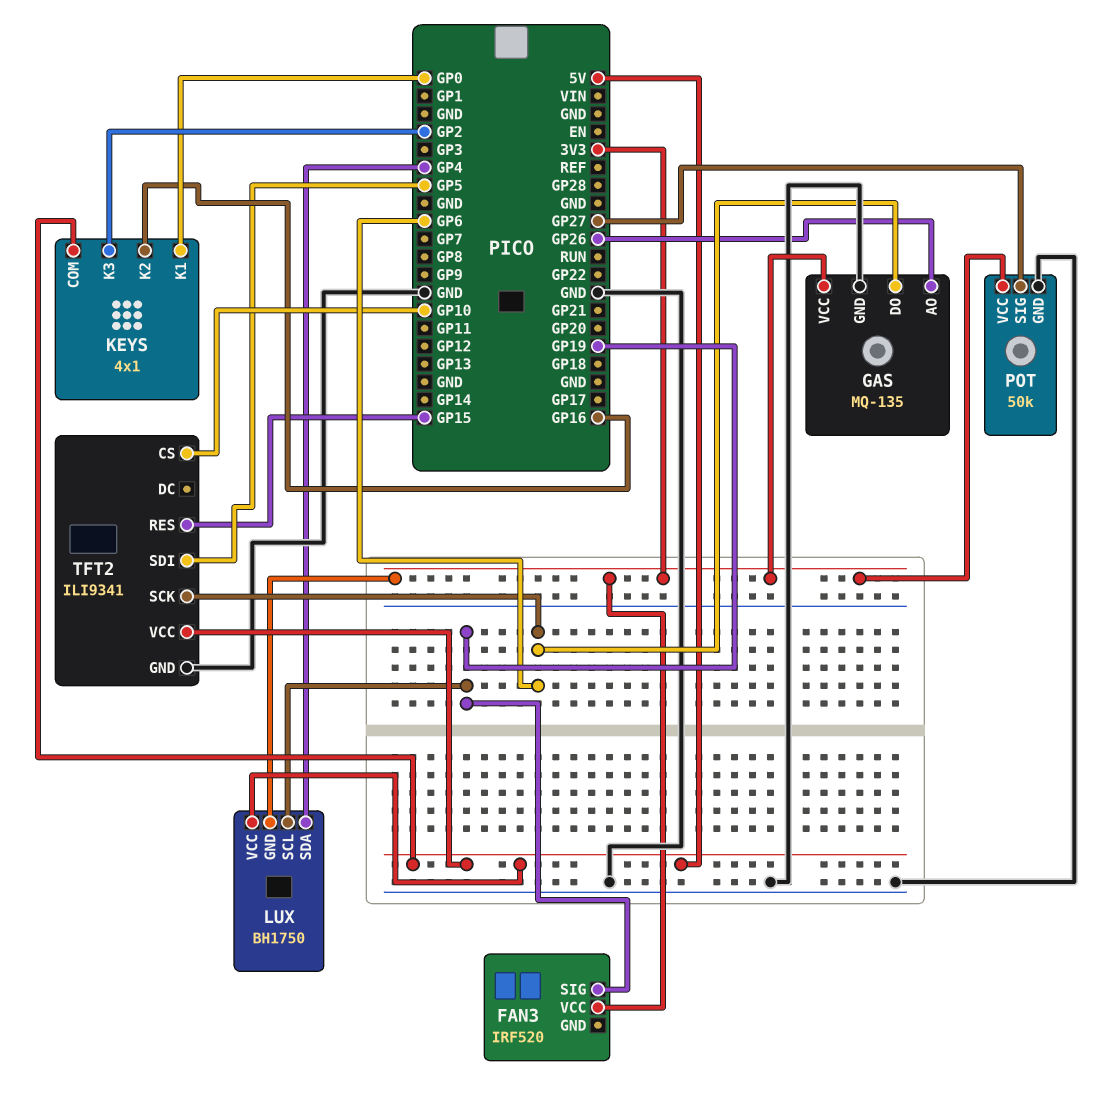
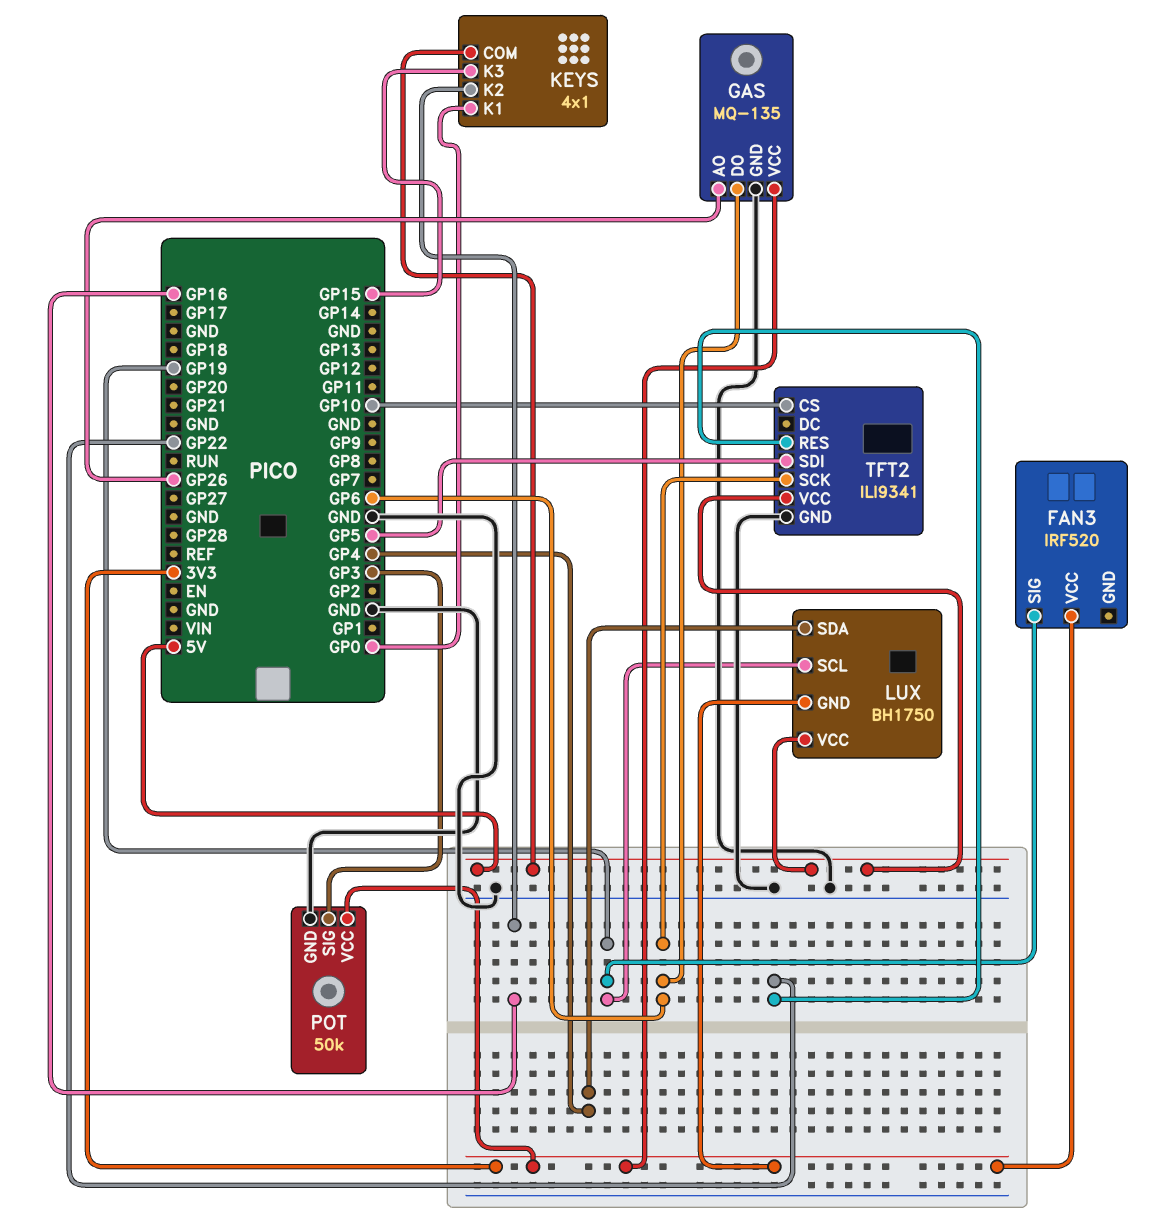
KEYS pin K3: GP2 -> GP15
POT pin SIG: GP27 -> GP3
TFT2 pin RES: GP15 -> GP22

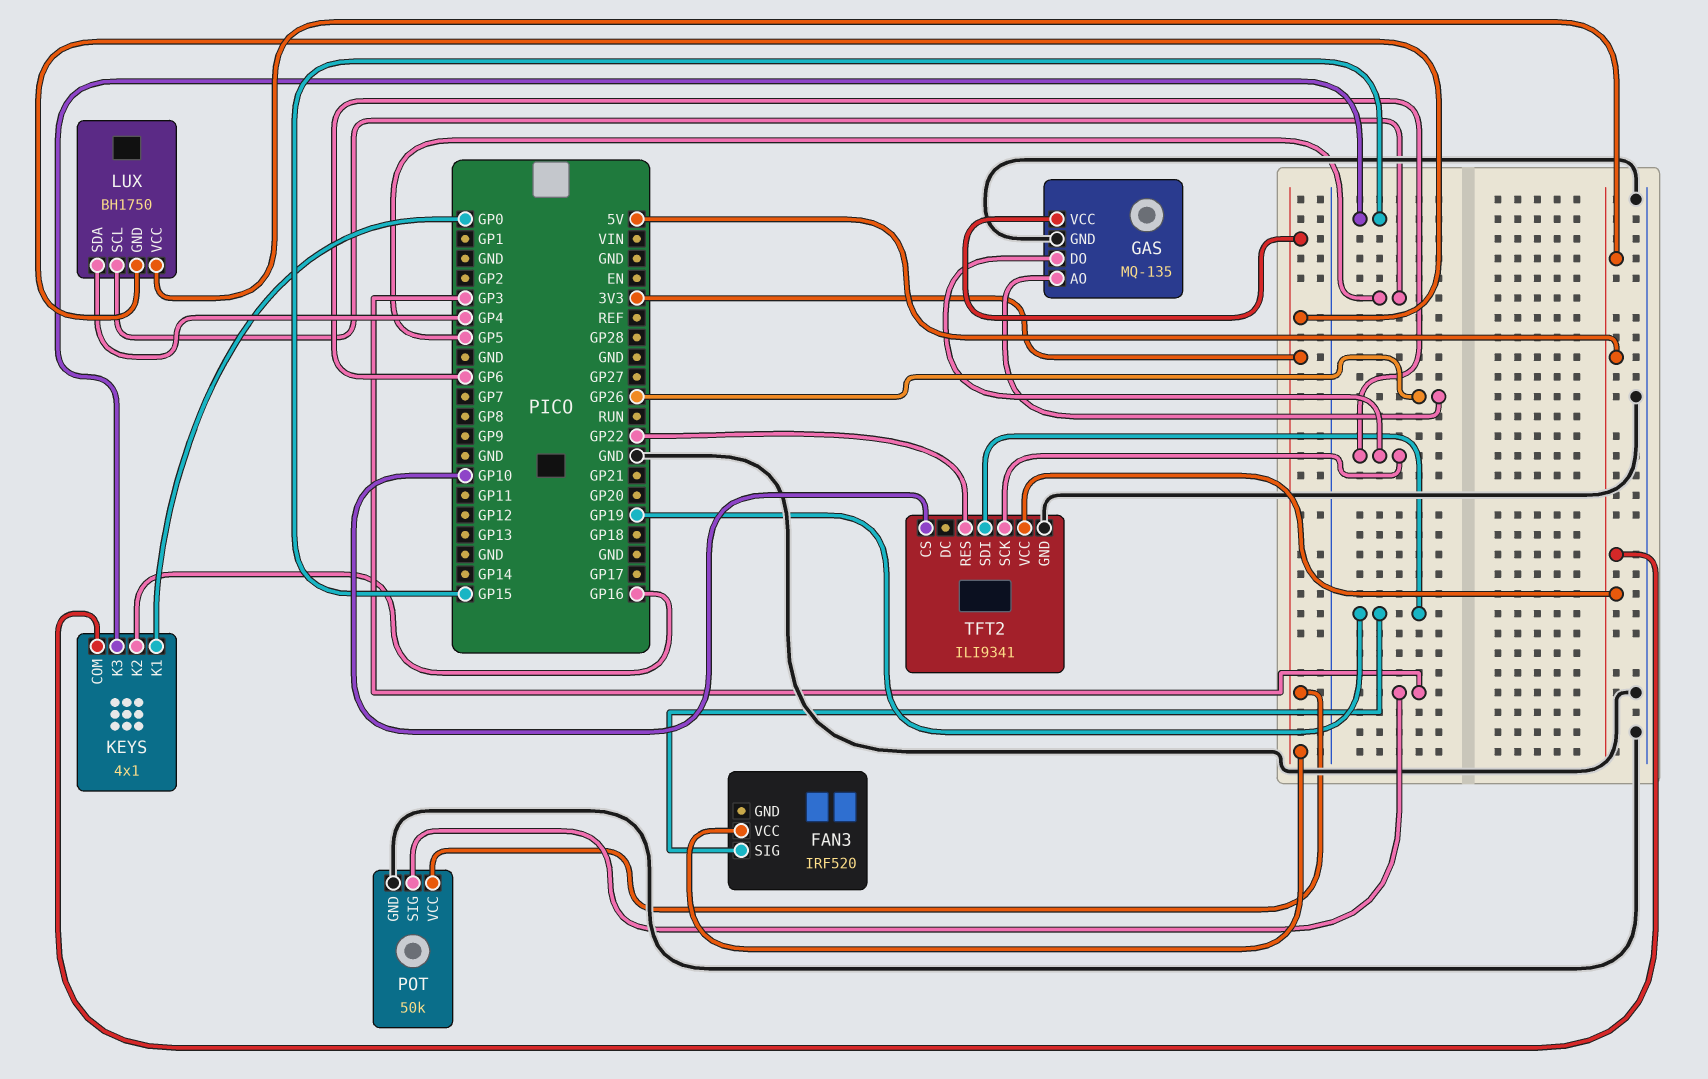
LUX pin SCL: GP19 -> GP5
TFT2 pin SDI: GP5 -> GP19

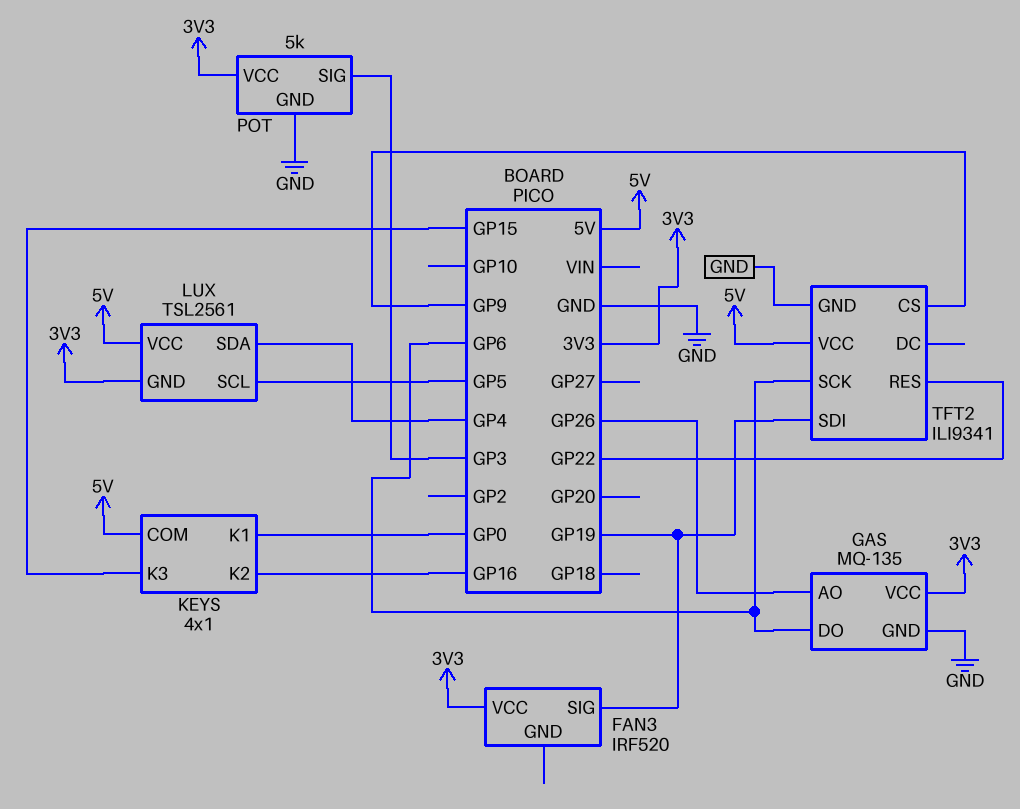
LUX: BH1750 -> TSL2561
POT: 50k -> 5k
TFT2 pin CS: GP10 -> GP9

